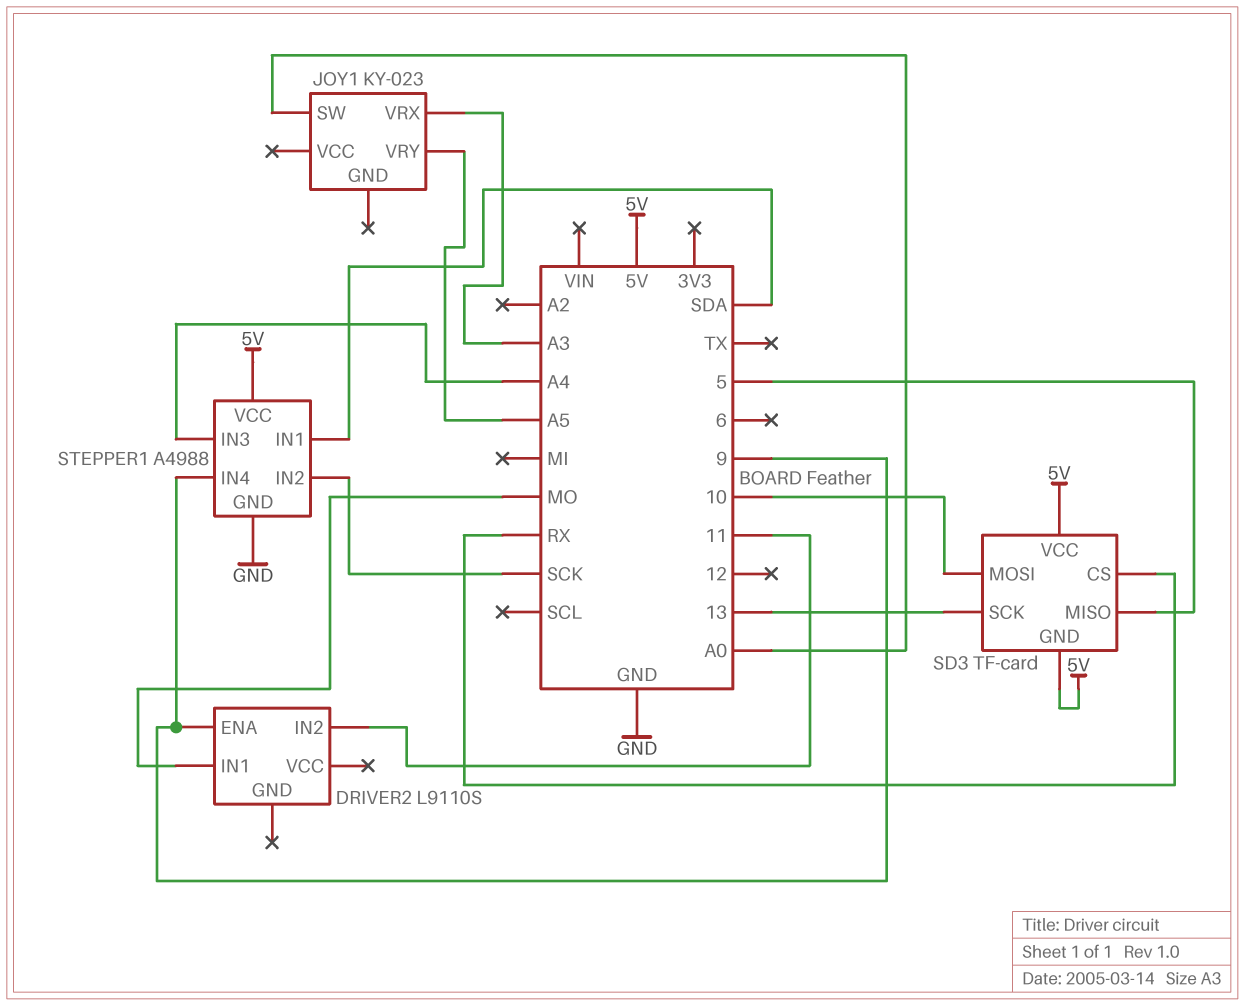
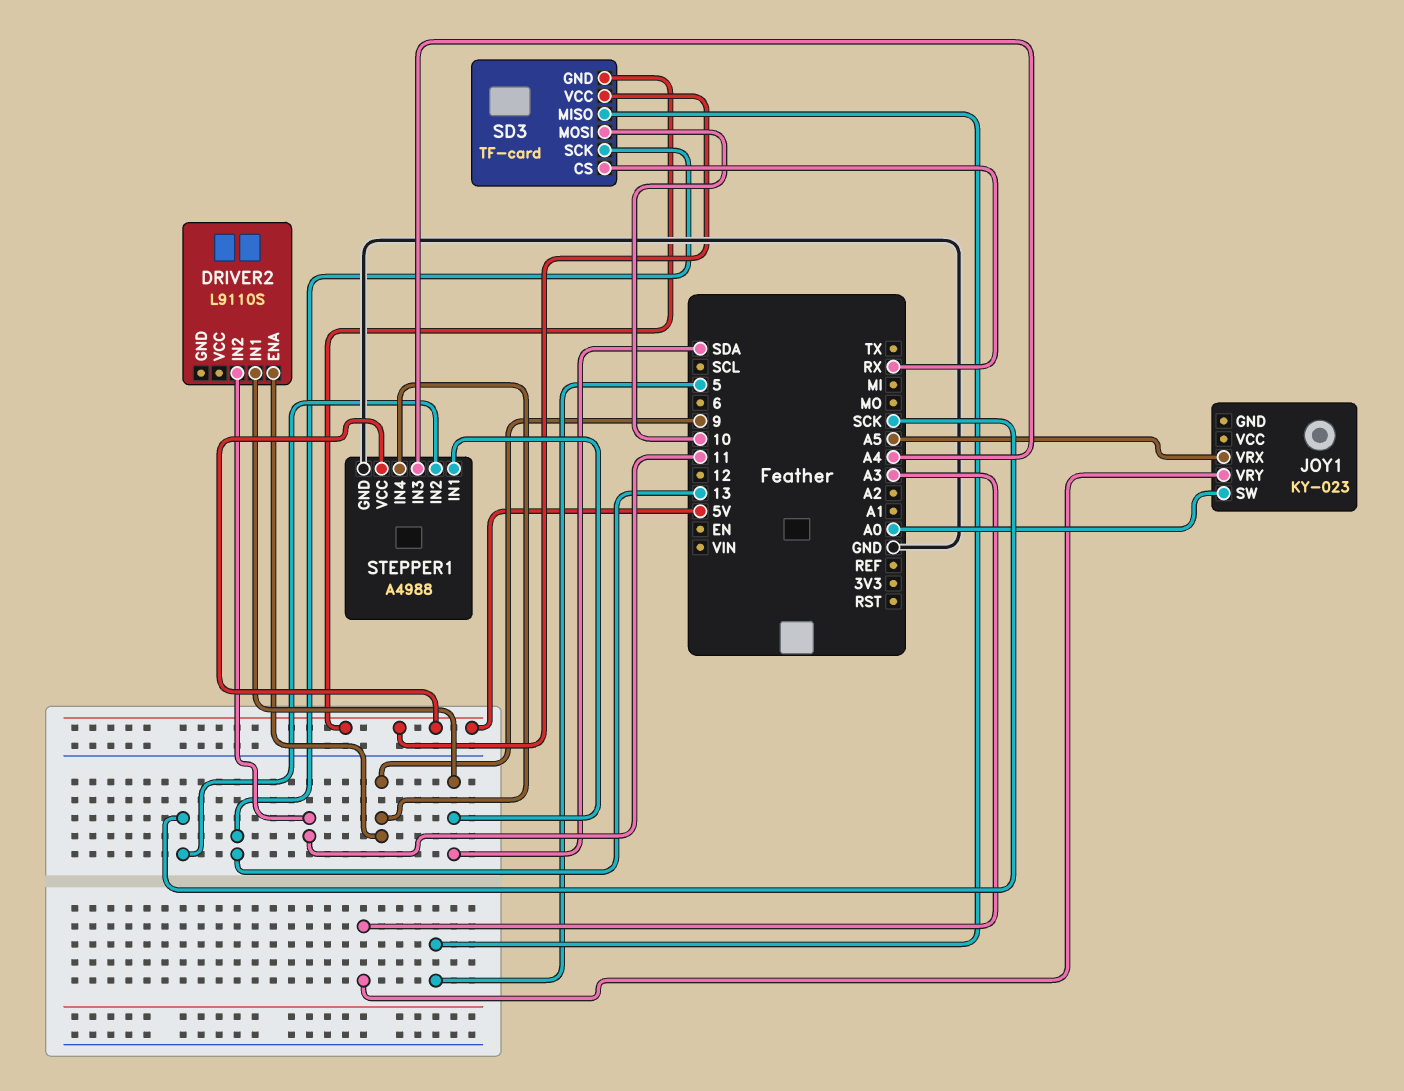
DRIVER2 pin IN1: MO -> SDA
JOY1 pin VRX: A3 -> A5
JOY1 pin VRY: A5 -> A3

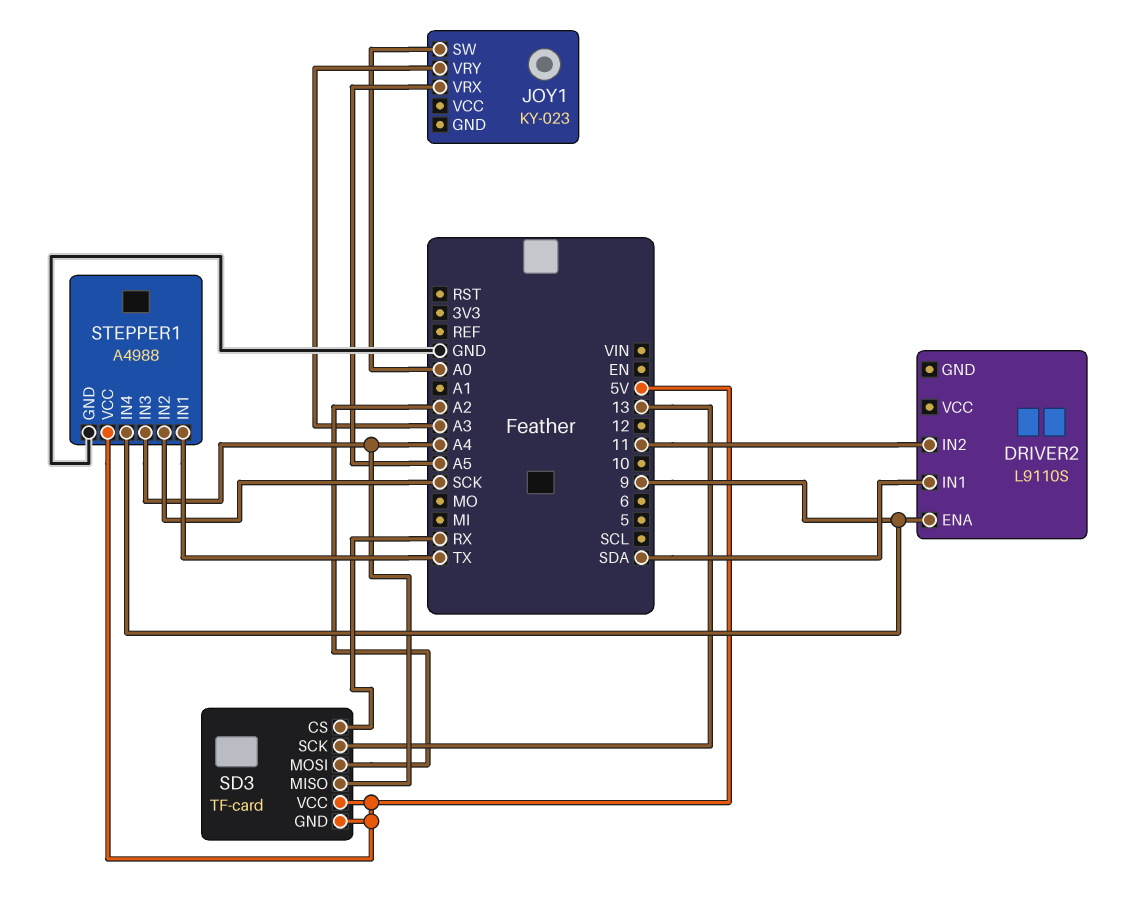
SD3 pin MISO: 5 -> A4
SD3 pin MOSI: 10 -> A2
STEPPER1 pin IN1: SDA -> TX

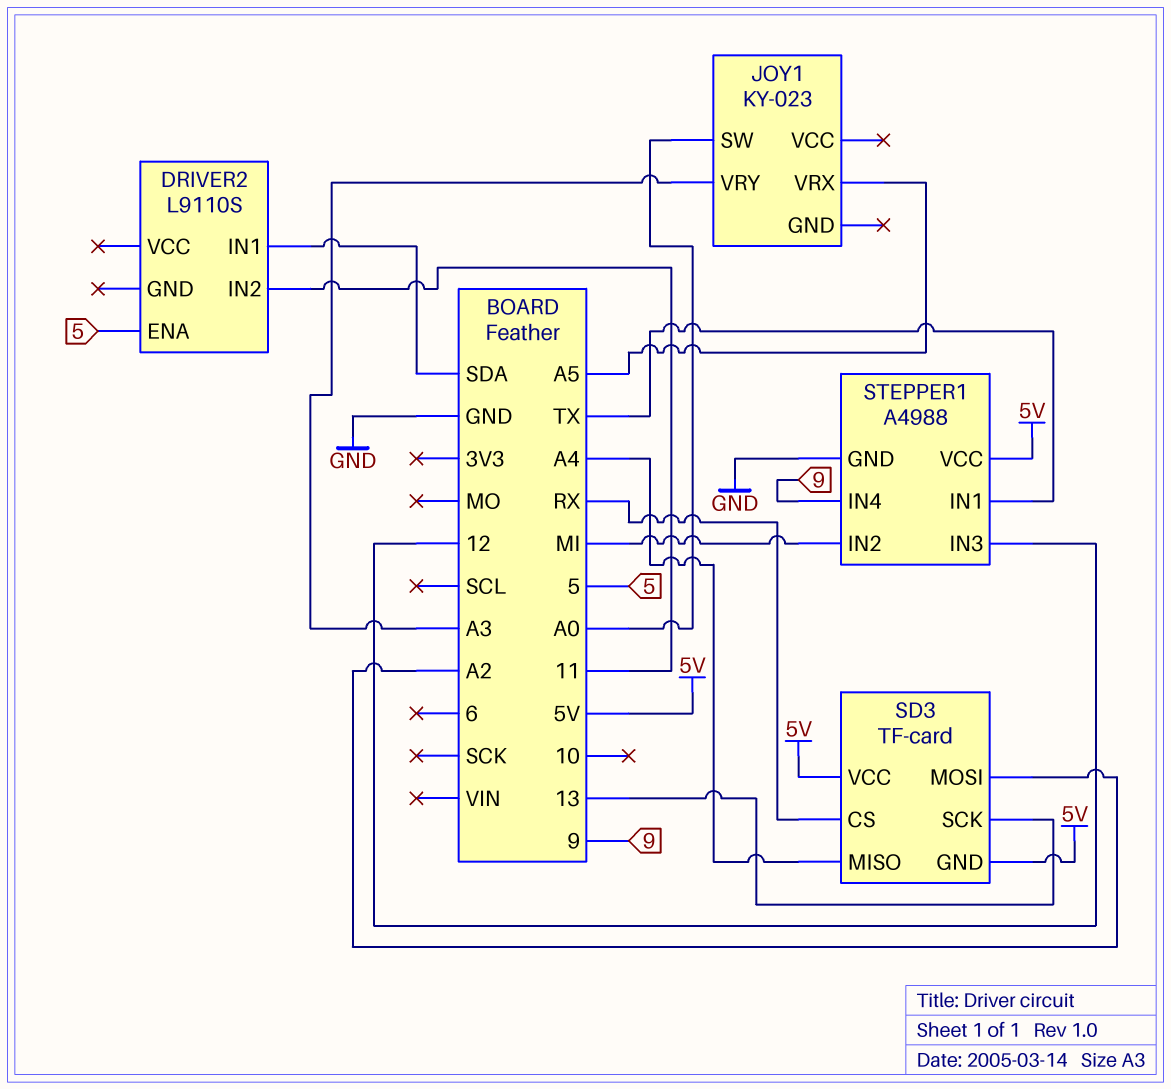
DRIVER2 pin ENA: 9 -> 5
STEPPER1 pin IN2: SCK -> MI
STEPPER1 pin IN3: A4 -> 12

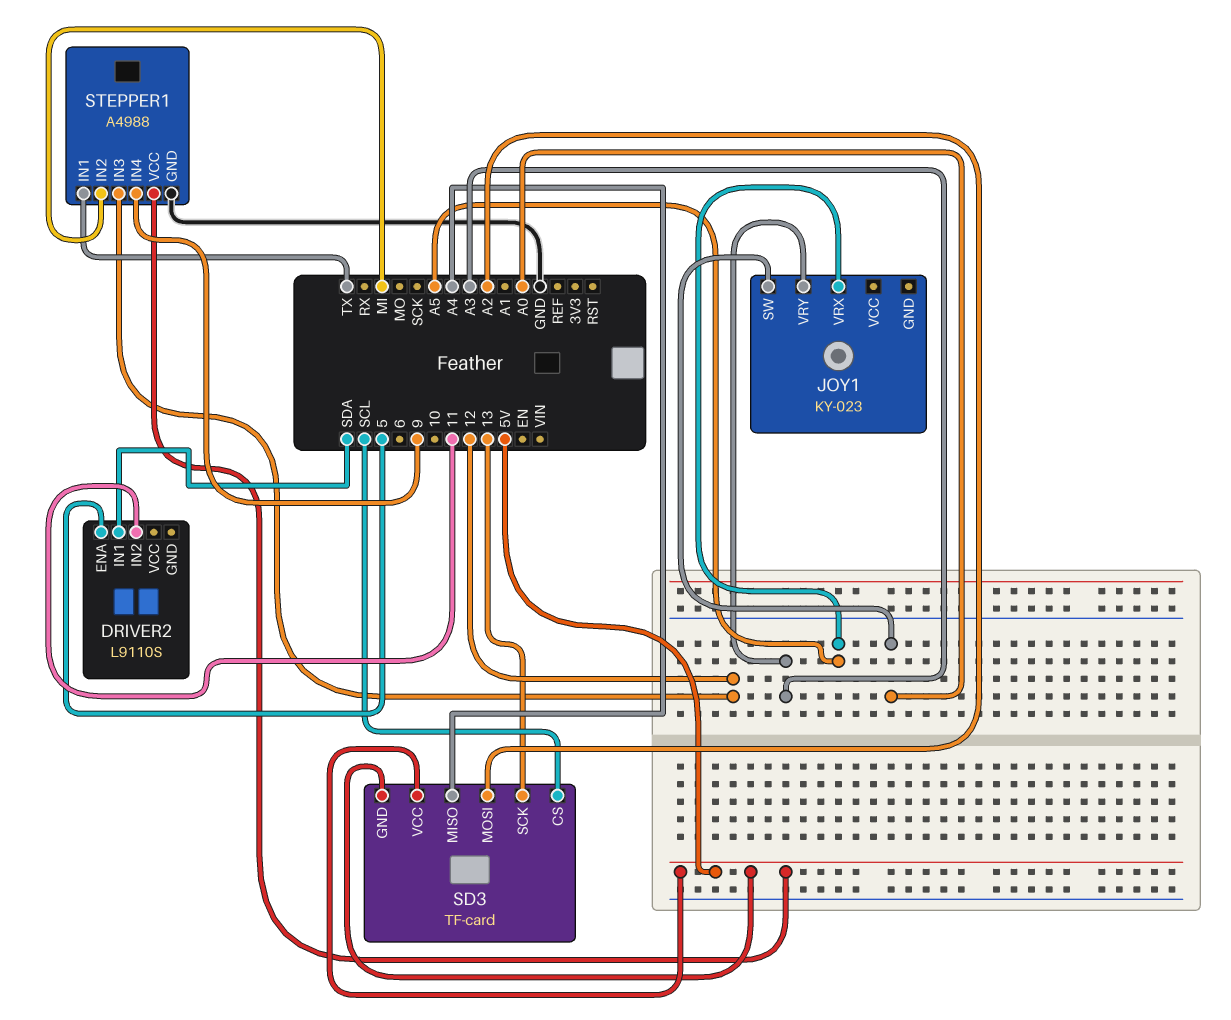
SD3 pin CS: RX -> SCL

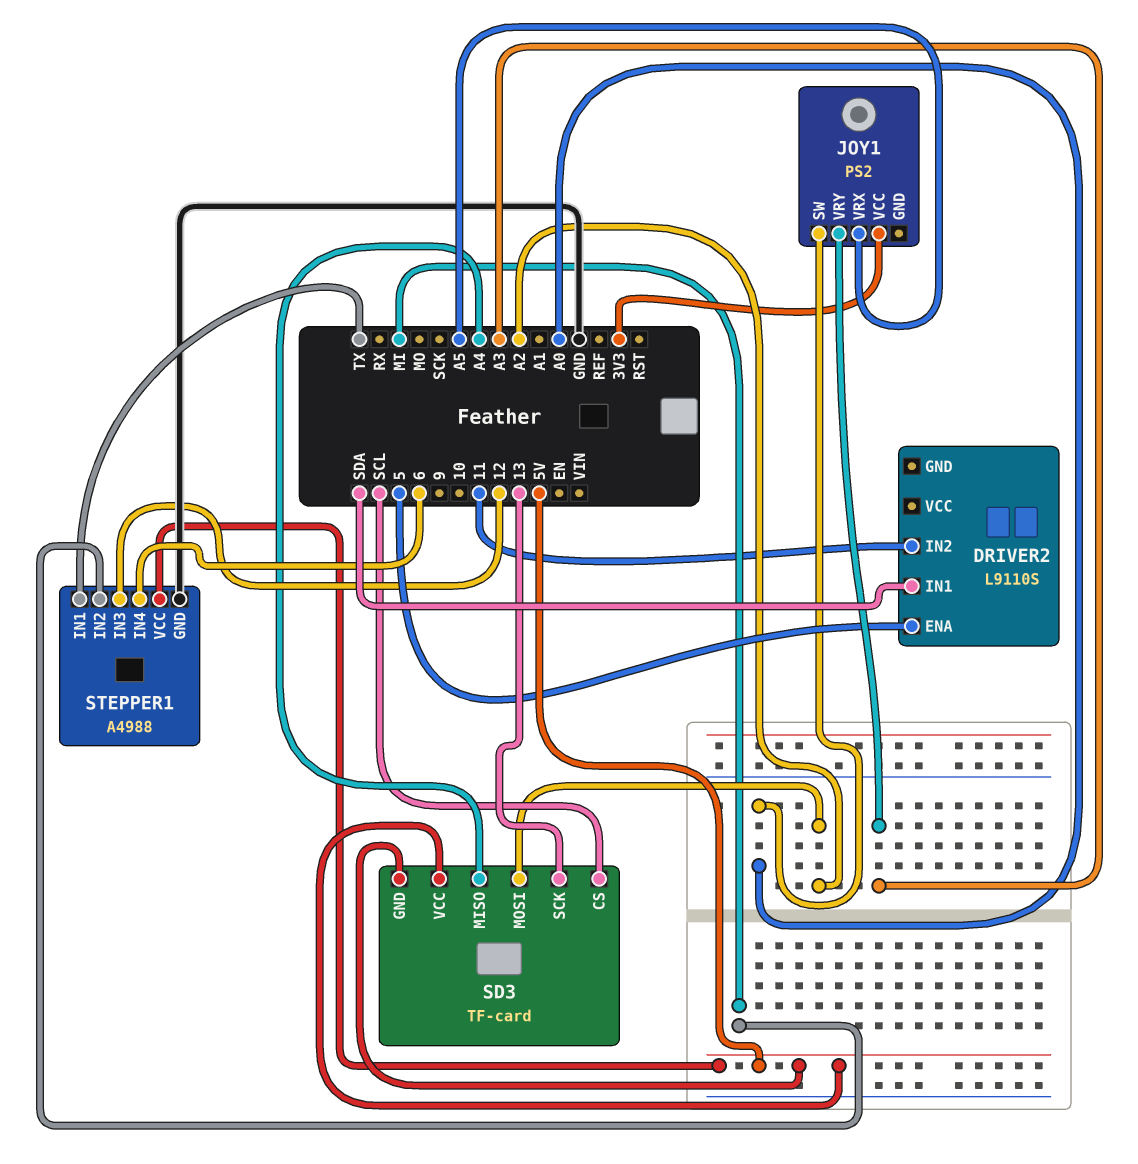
JOY1: KY-023 -> PS2
JOY1 pin VCC: none -> 3V3
STEPPER1 pin IN4: 9 -> 6

